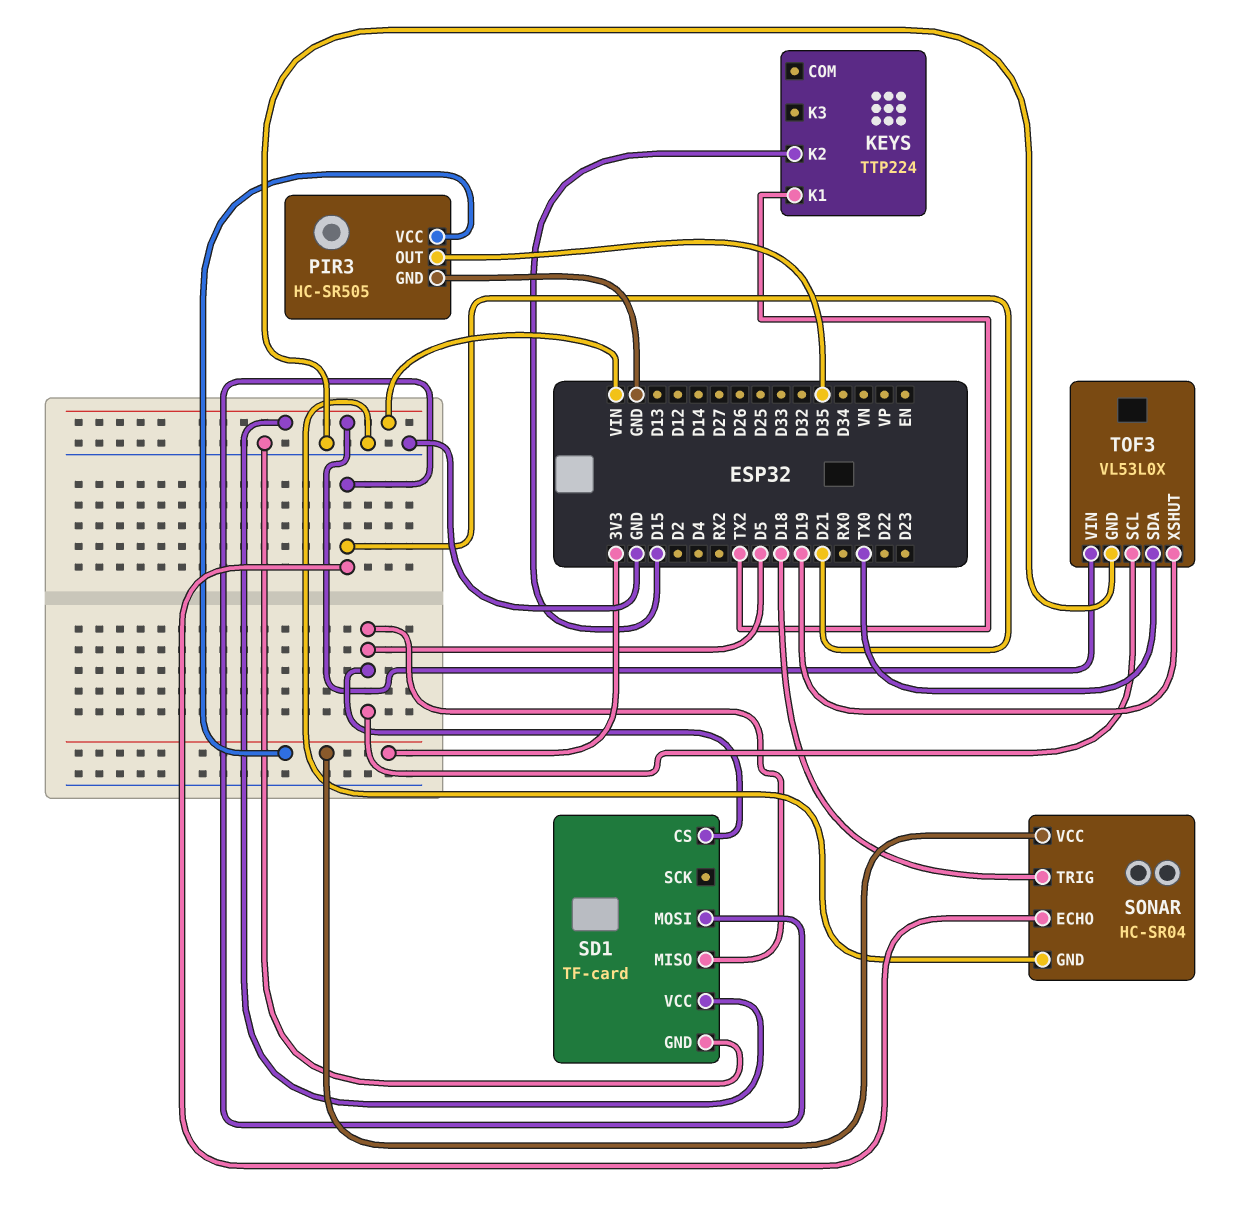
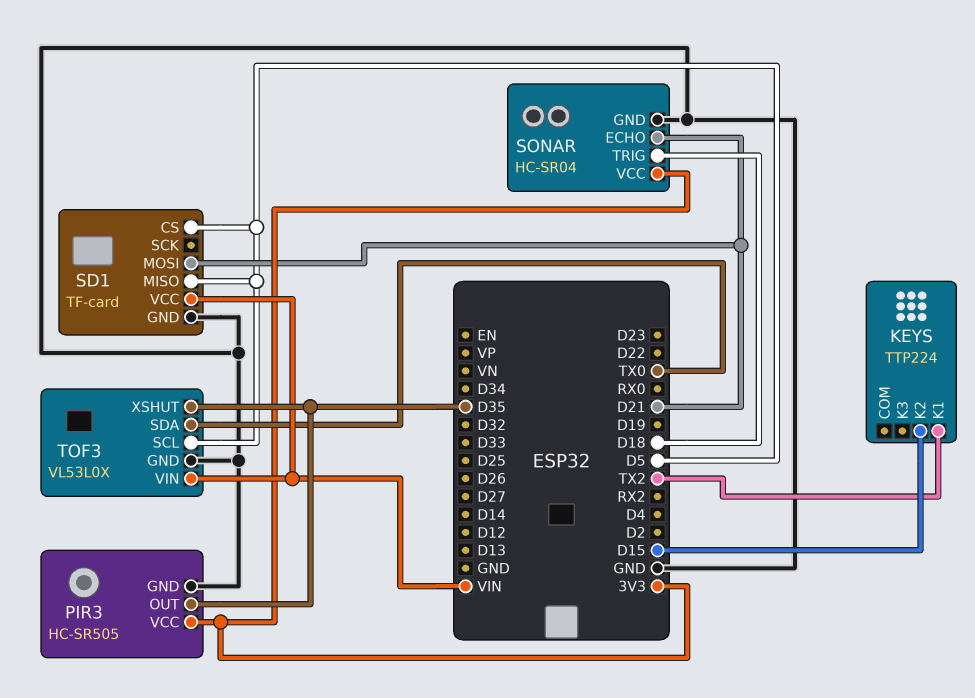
TOF3 pin XSHUT: D19 -> D35

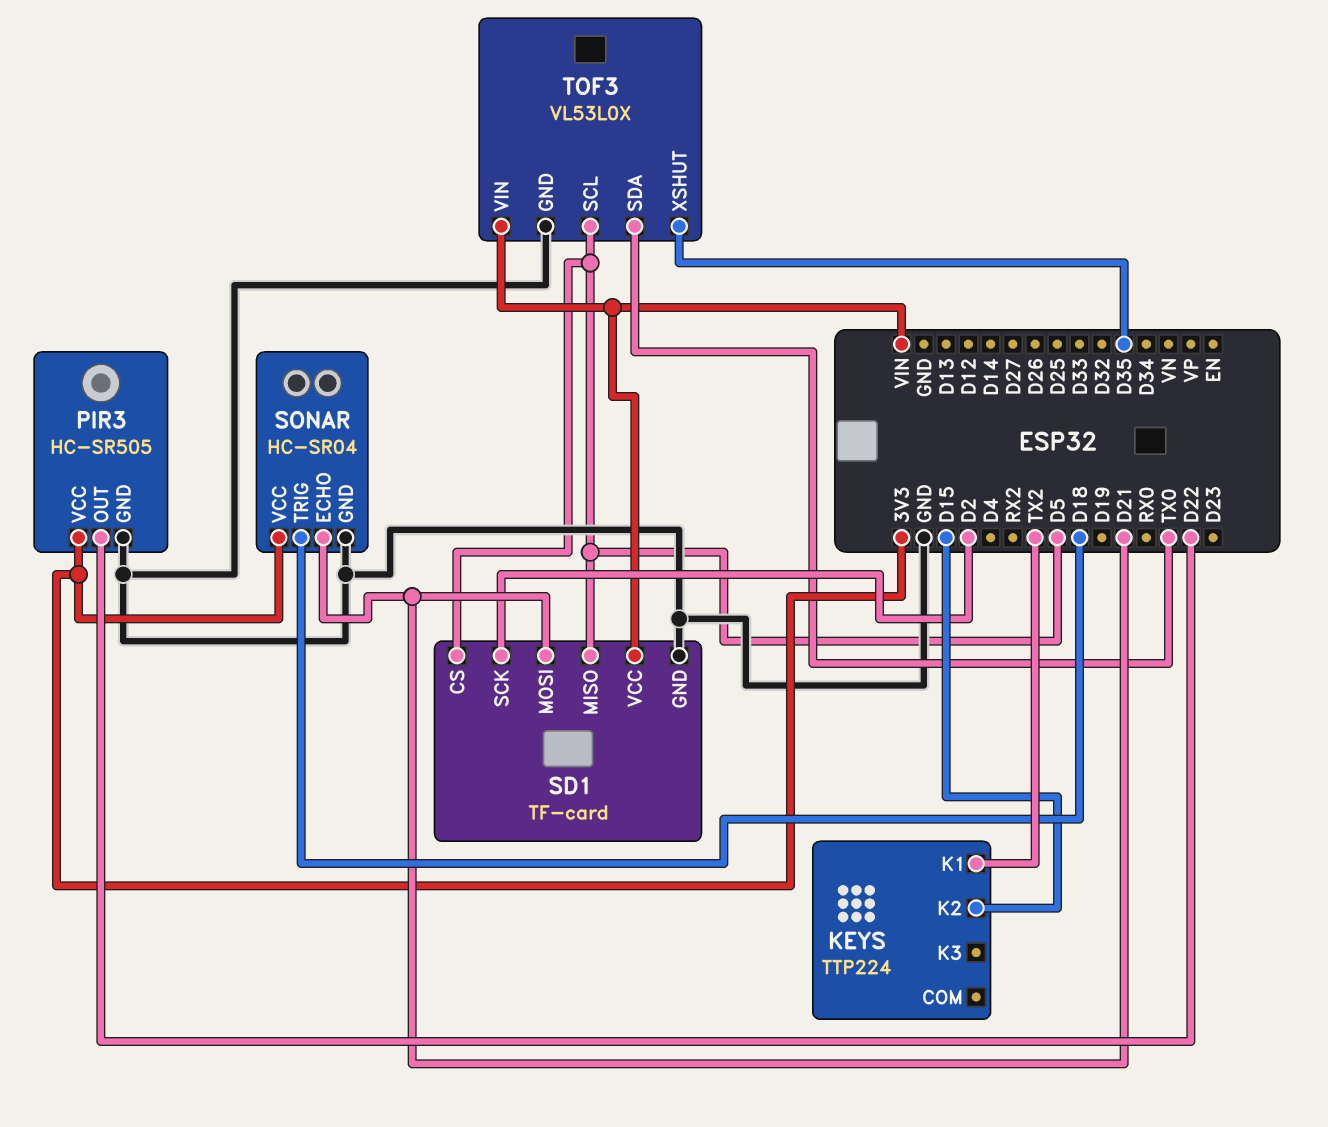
PIR3 pin OUT: D35 -> D22
SD1 pin SCK: none -> D2

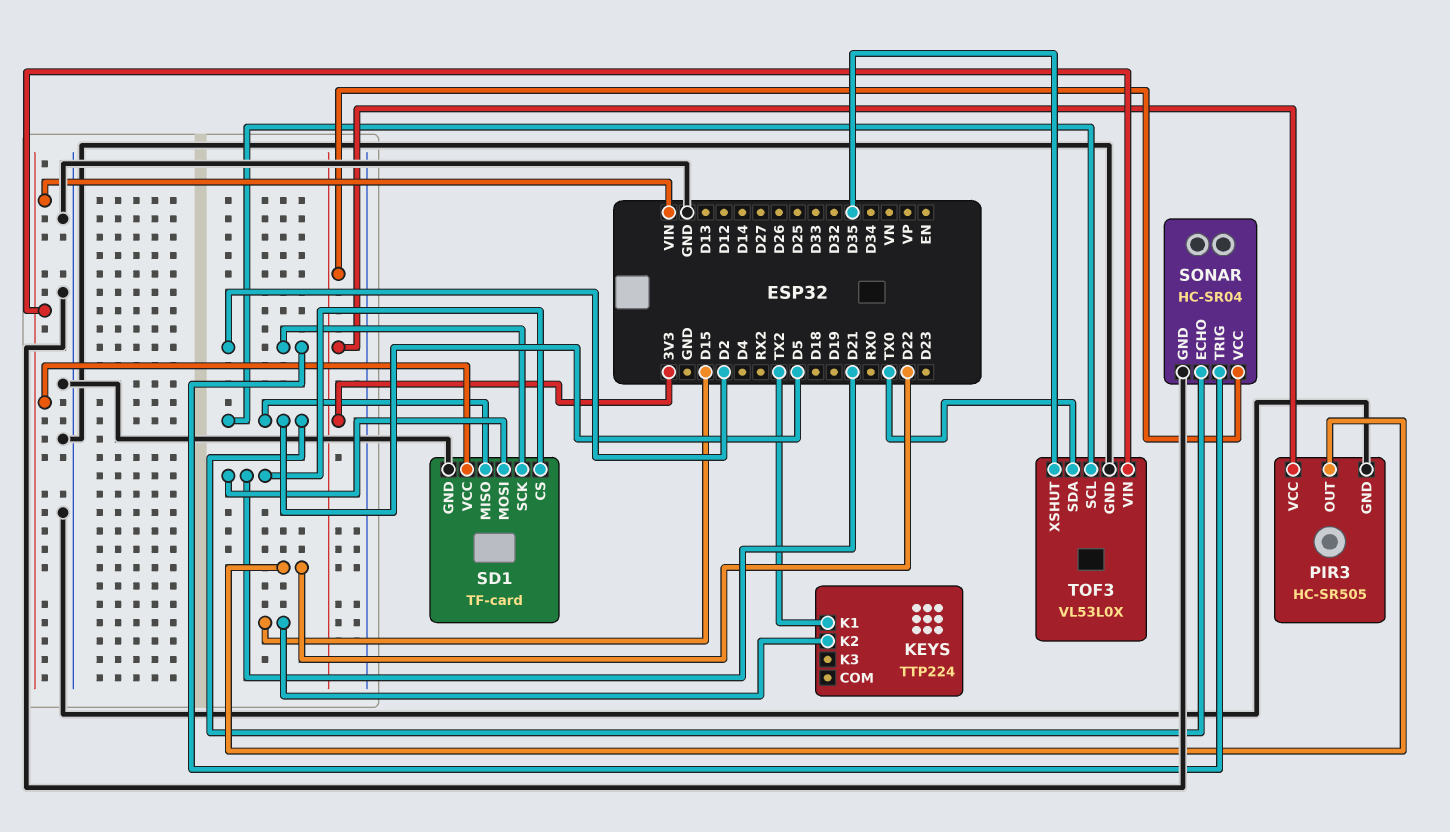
SD1 pin CS: D5 -> D21
SONAR pin ECHO: D21 -> D5
SONAR pin TRIG: D18 -> D2

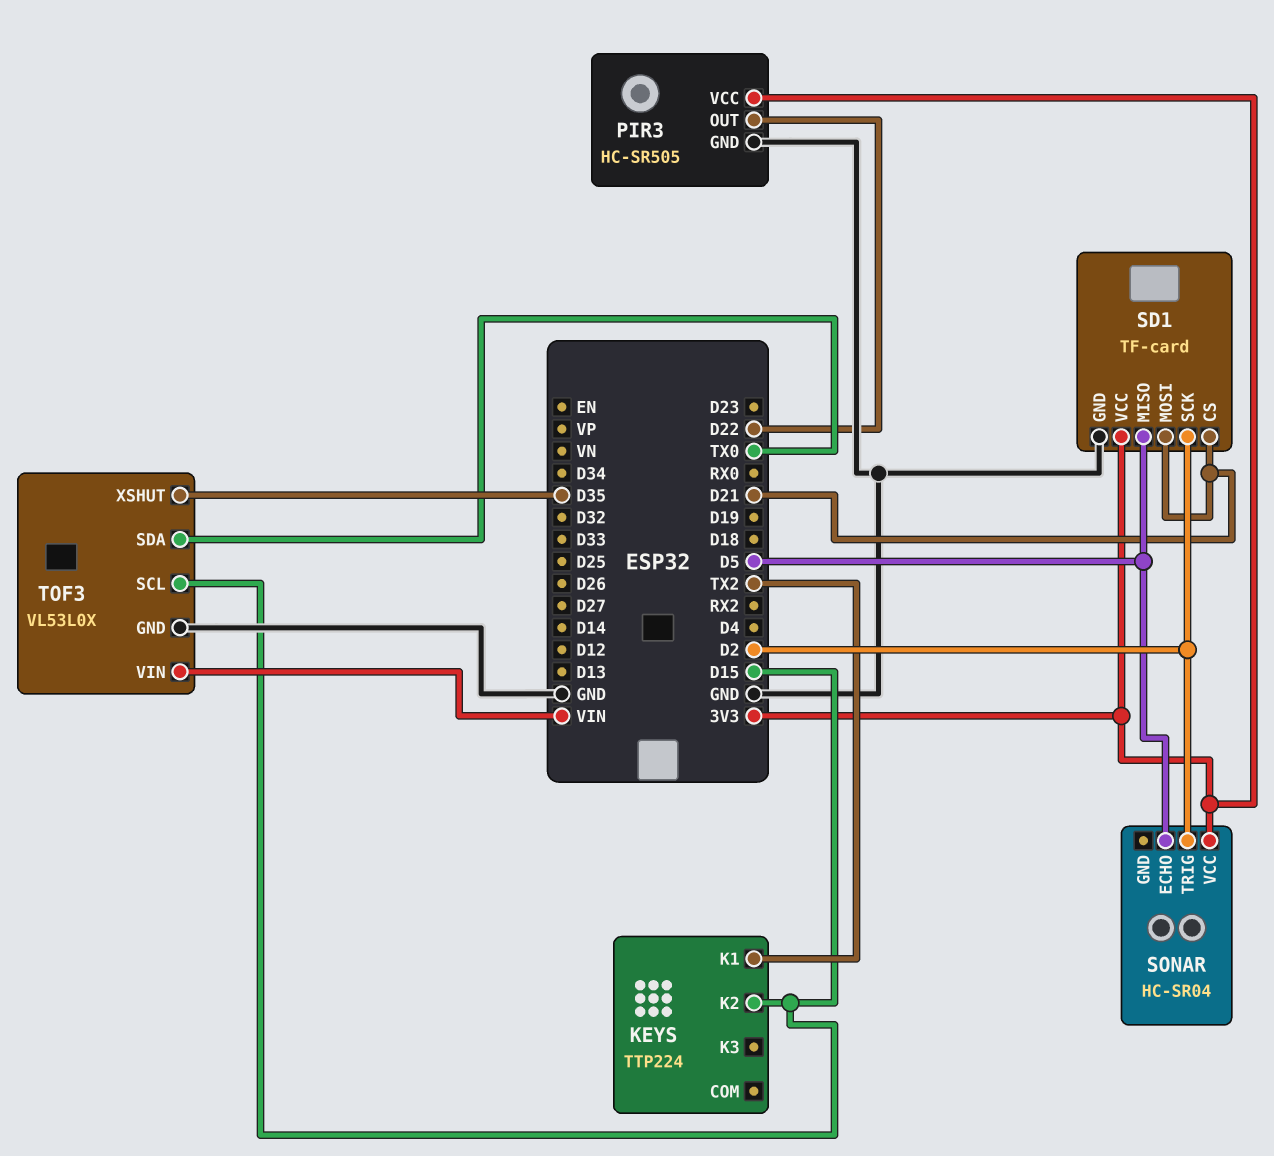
SD1 pin VCC: VIN -> 3V3
SONAR pin GND: GND -> none
TOF3 pin SCL: D5 -> D15

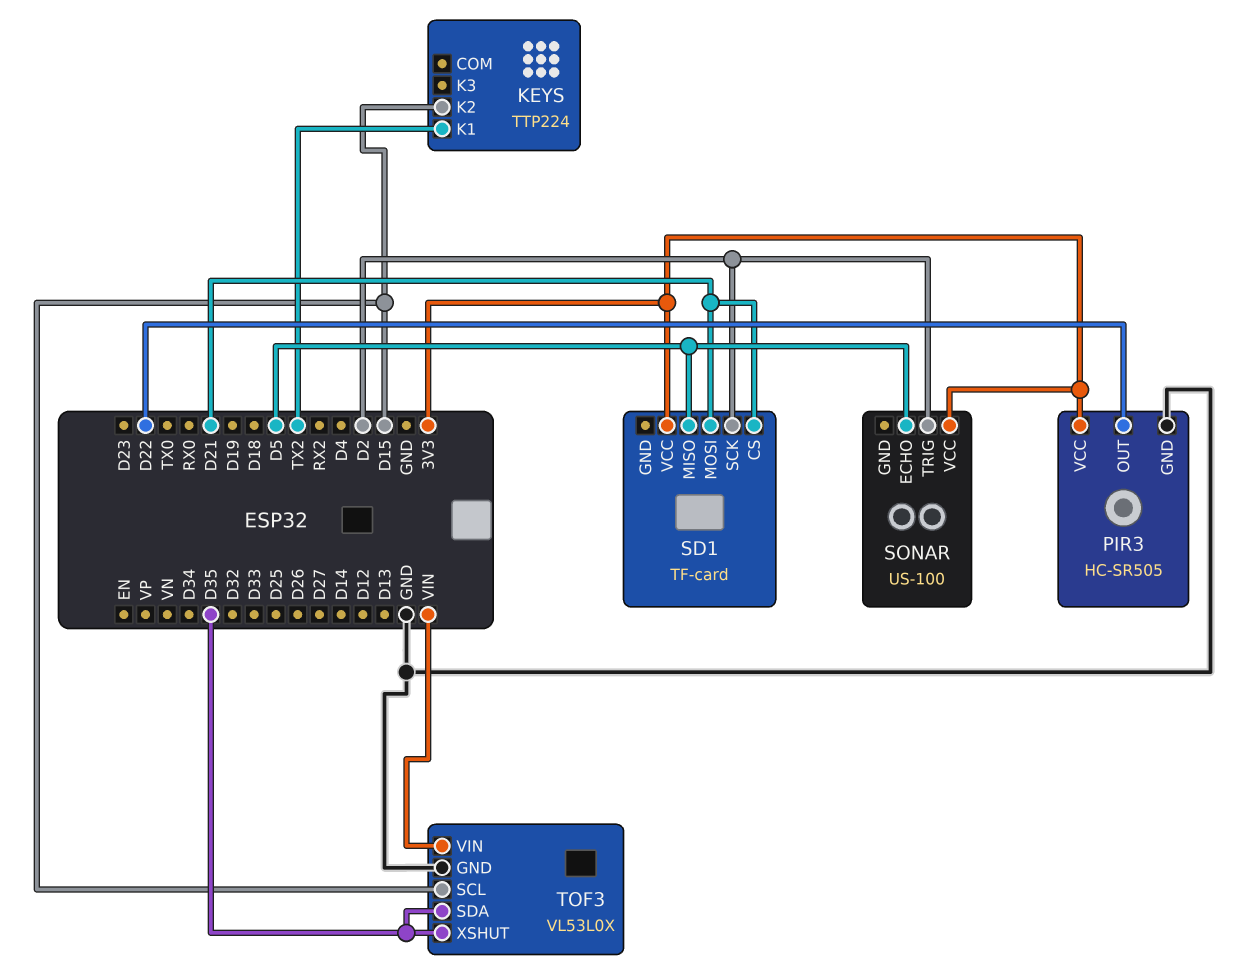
SD1 pin GND: GND -> none
SONAR: HC-SR04 -> US-100
TOF3 pin SDA: TX0 -> D35

